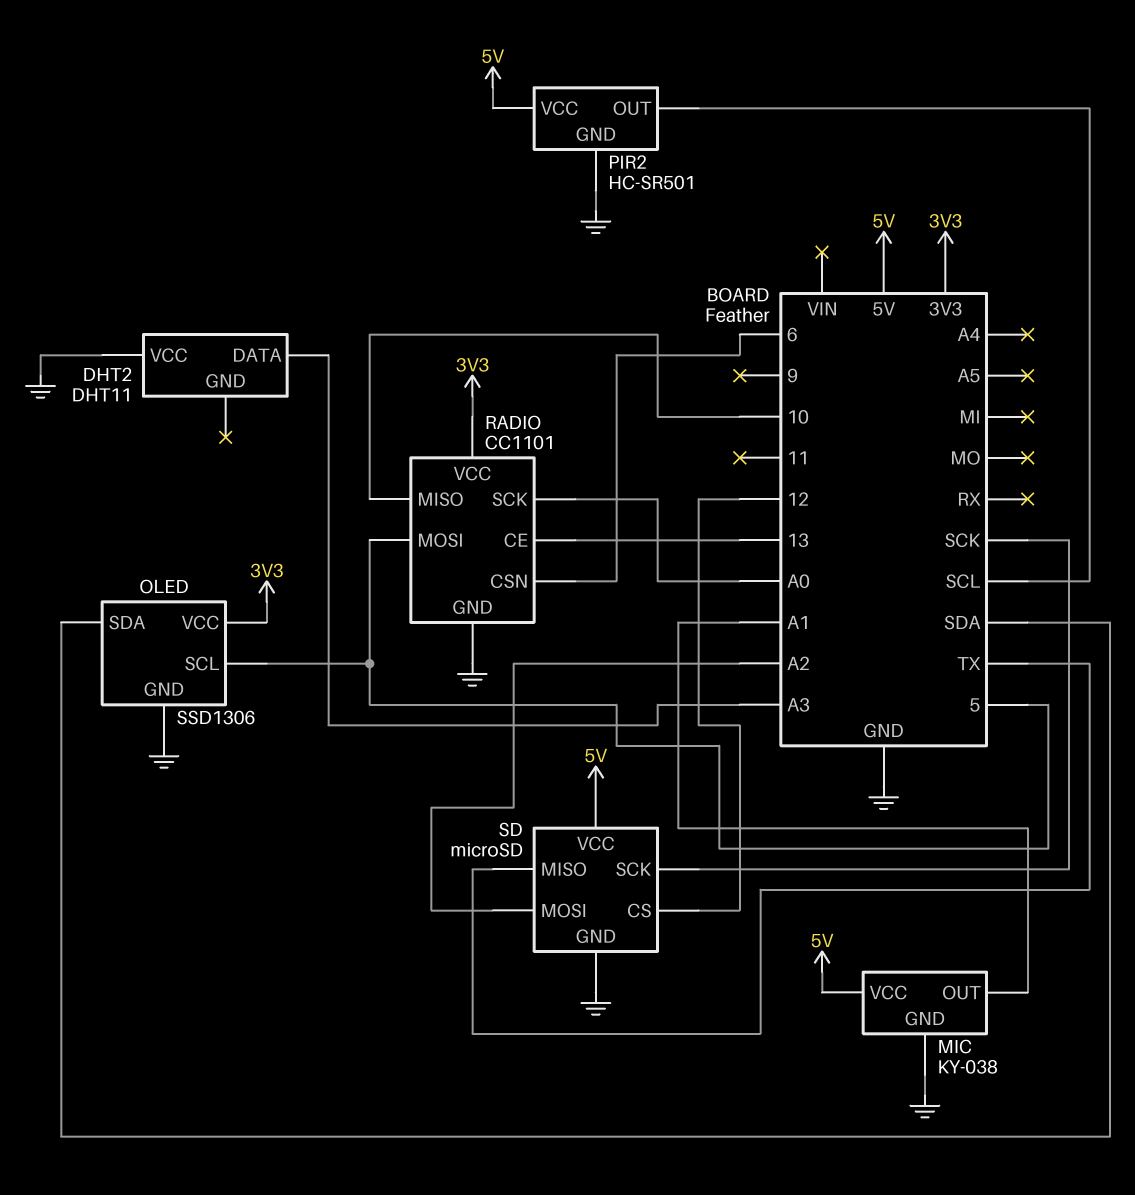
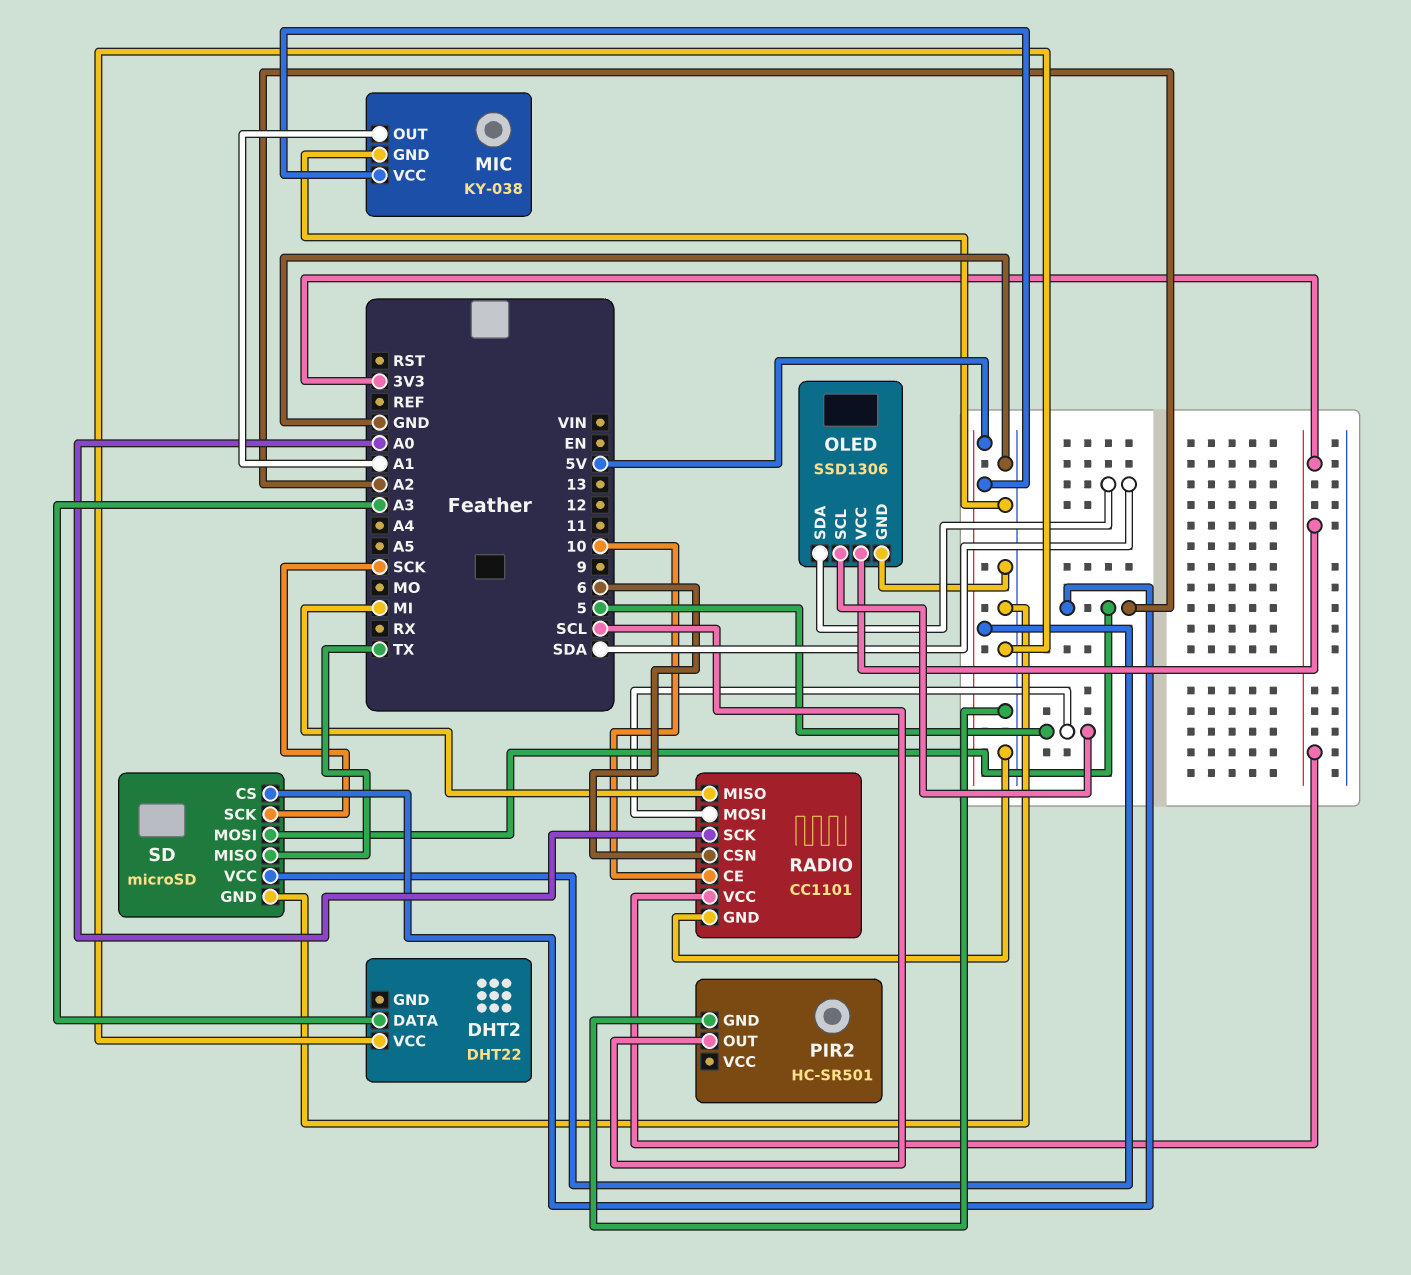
DHT2: DHT11 -> DHT22
PIR2 pin VCC: 5V -> none
RADIO pin CE: 13 -> 10
RADIO pin MISO: 10 -> MI
SD pin CS: 12 -> A2

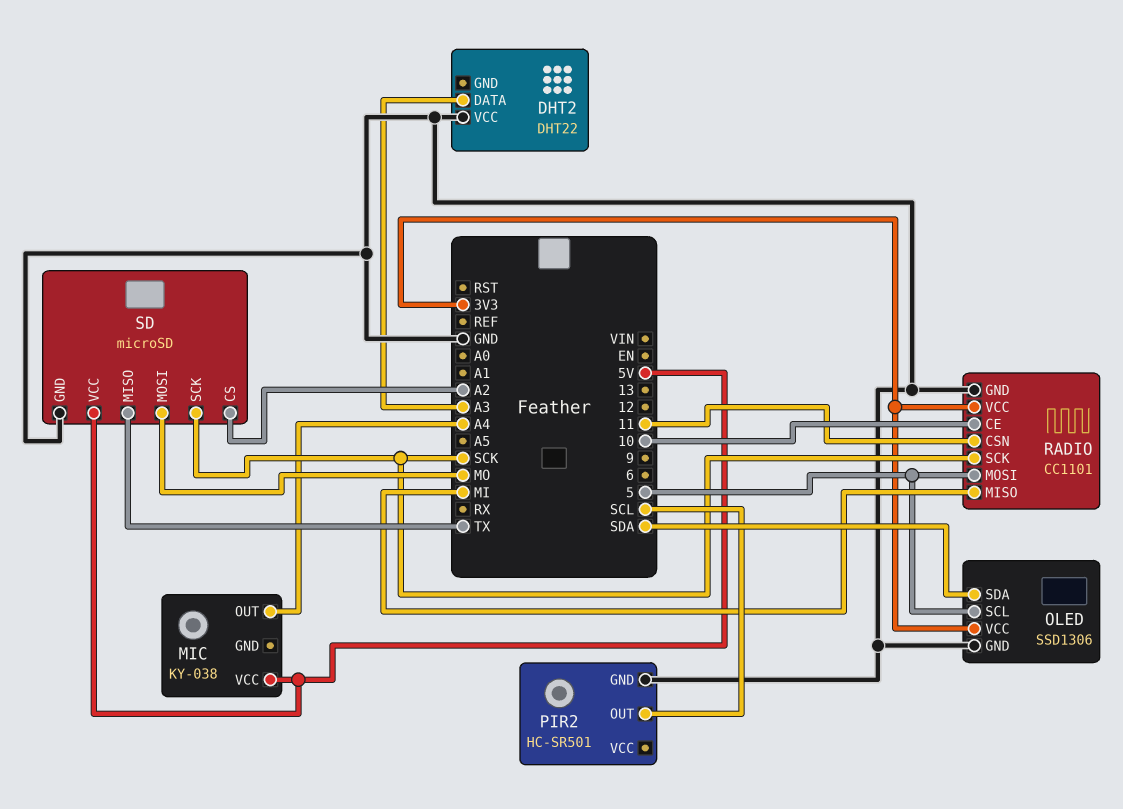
MIC pin GND: GND -> none
MIC pin OUT: A1 -> A4
RADIO pin CSN: 6 -> 11
RADIO pin SCK: A0 -> SCK
SD pin MOSI: A2 -> MO

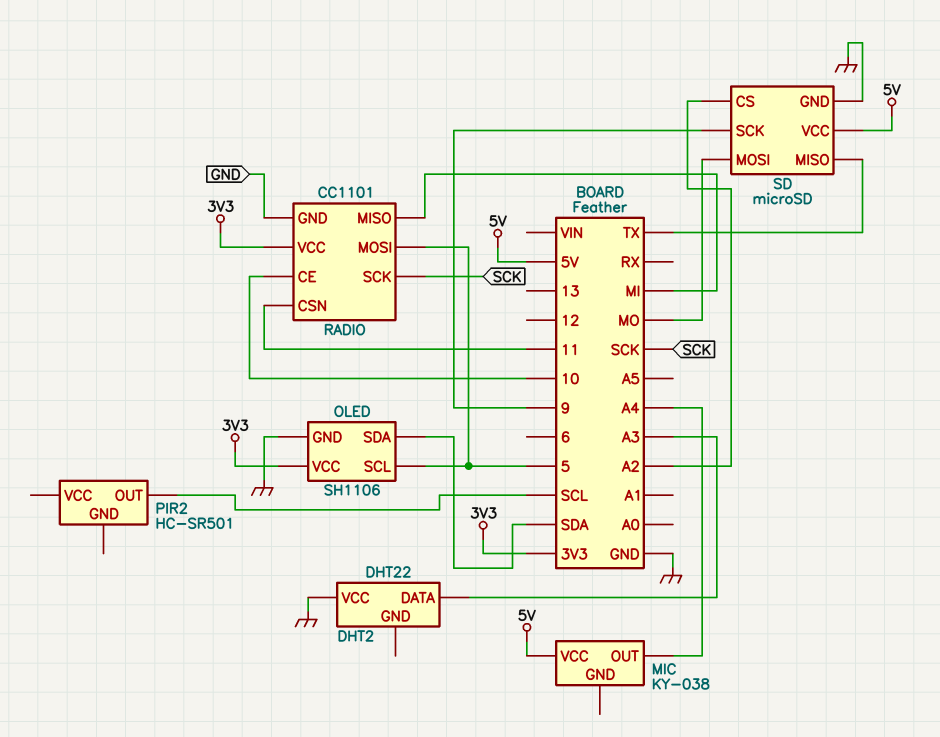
OLED: SSD1306 -> SH1106
PIR2 pin GND: GND -> none
SD pin SCK: SCK -> 9

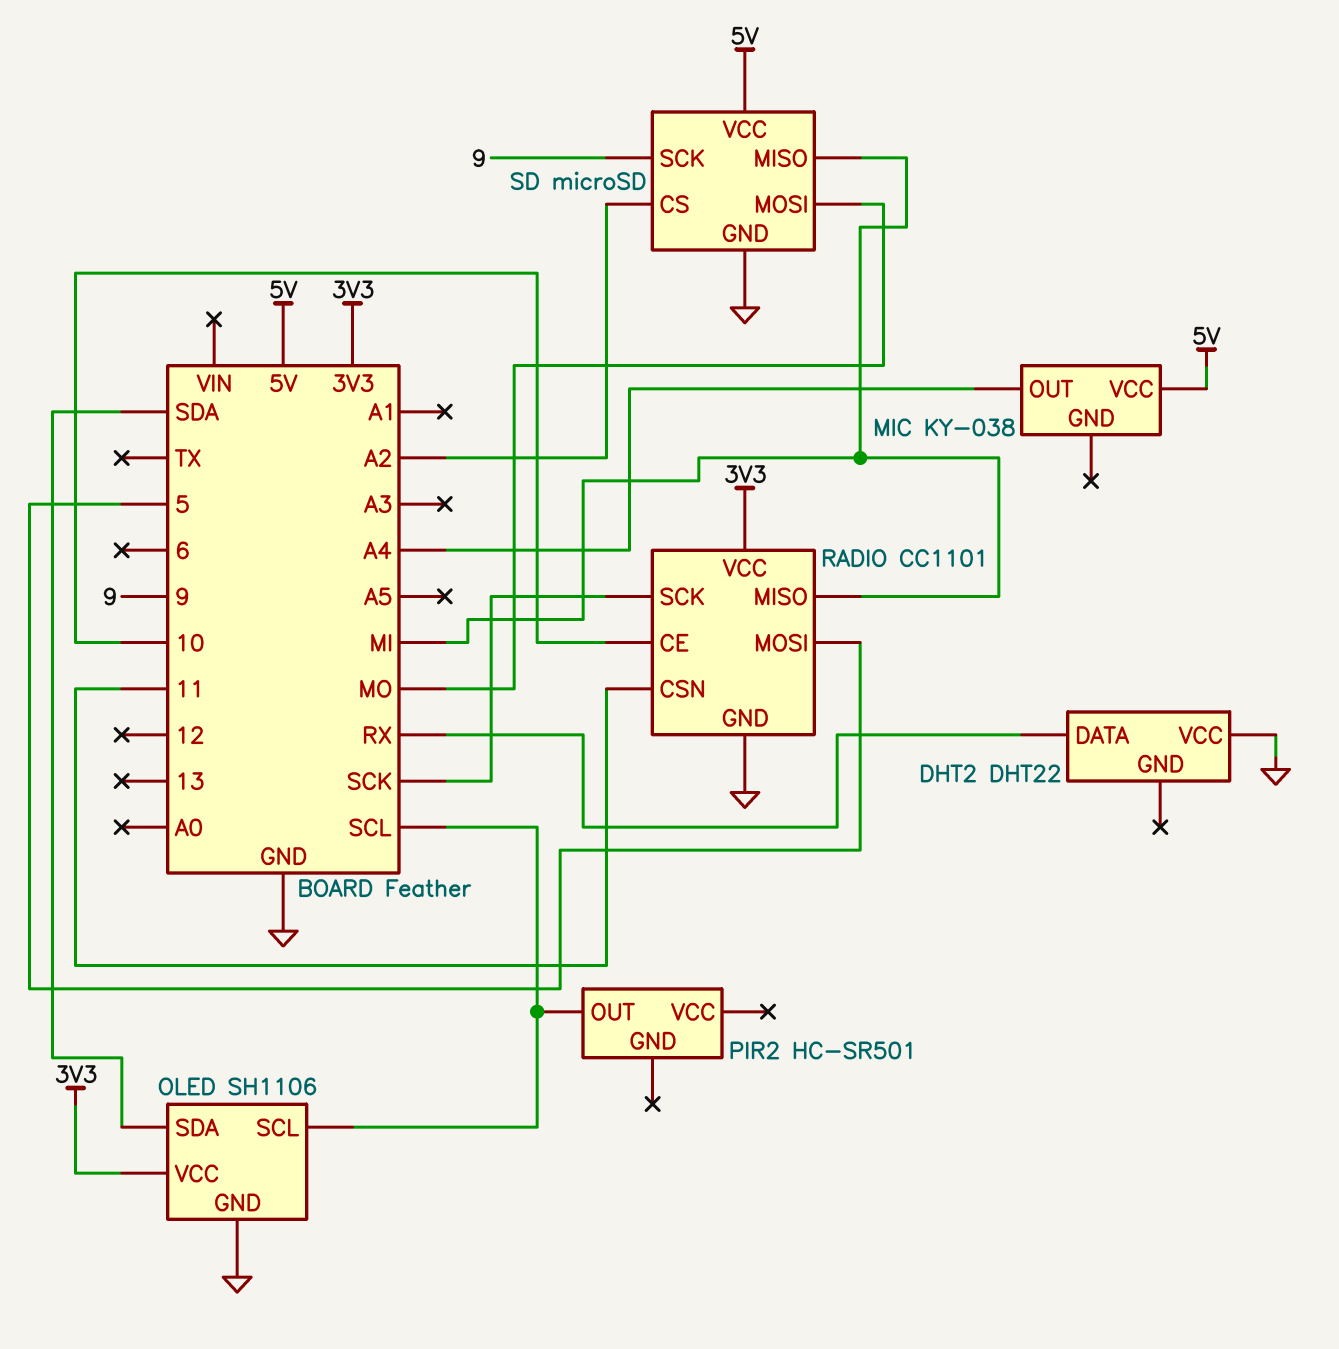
DHT2 pin DATA: A3 -> RX
OLED pin SCL: 5 -> SCL
SD pin MISO: TX -> MI

